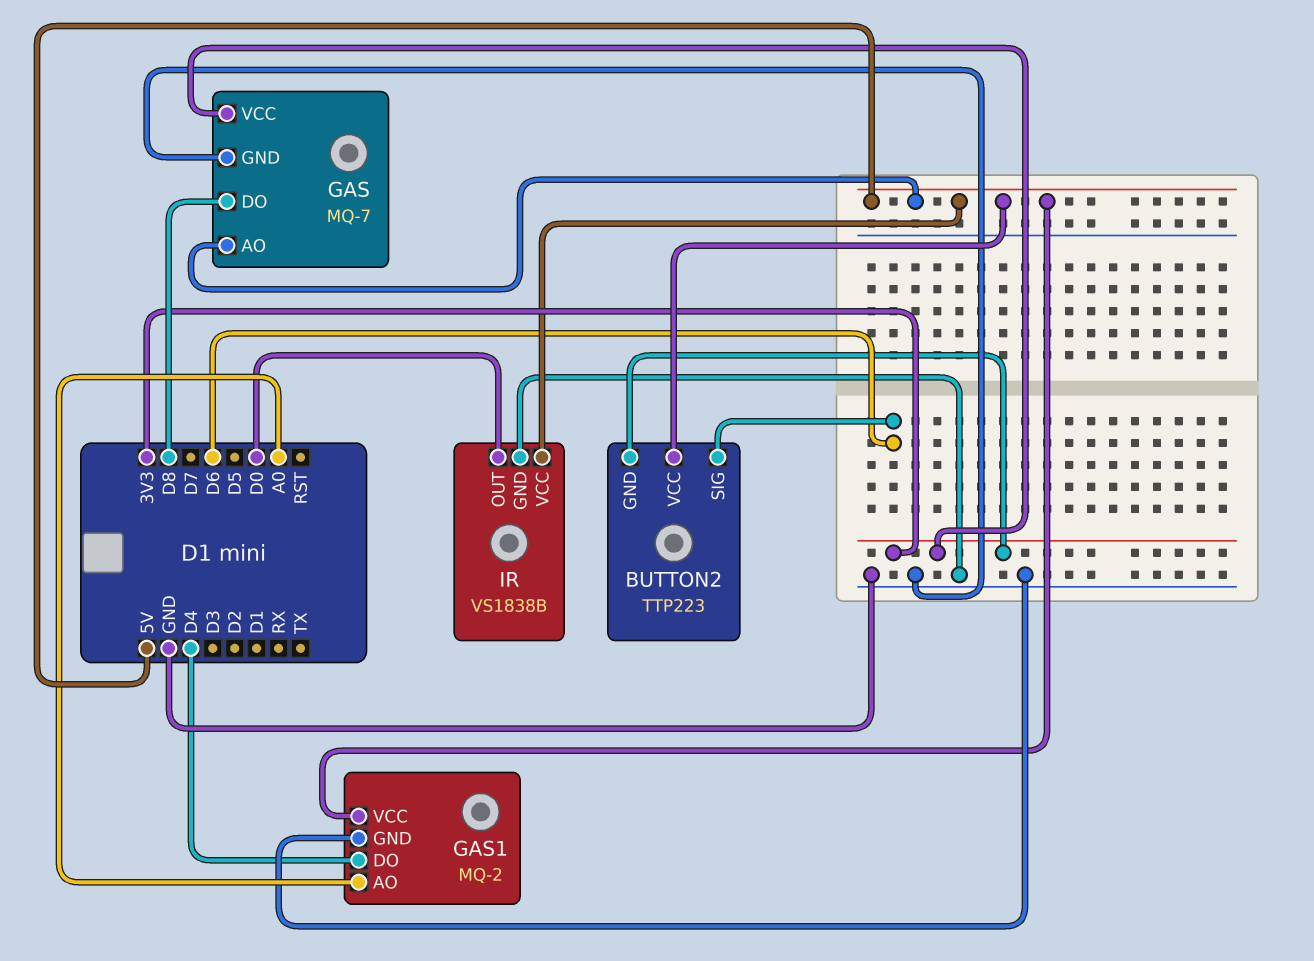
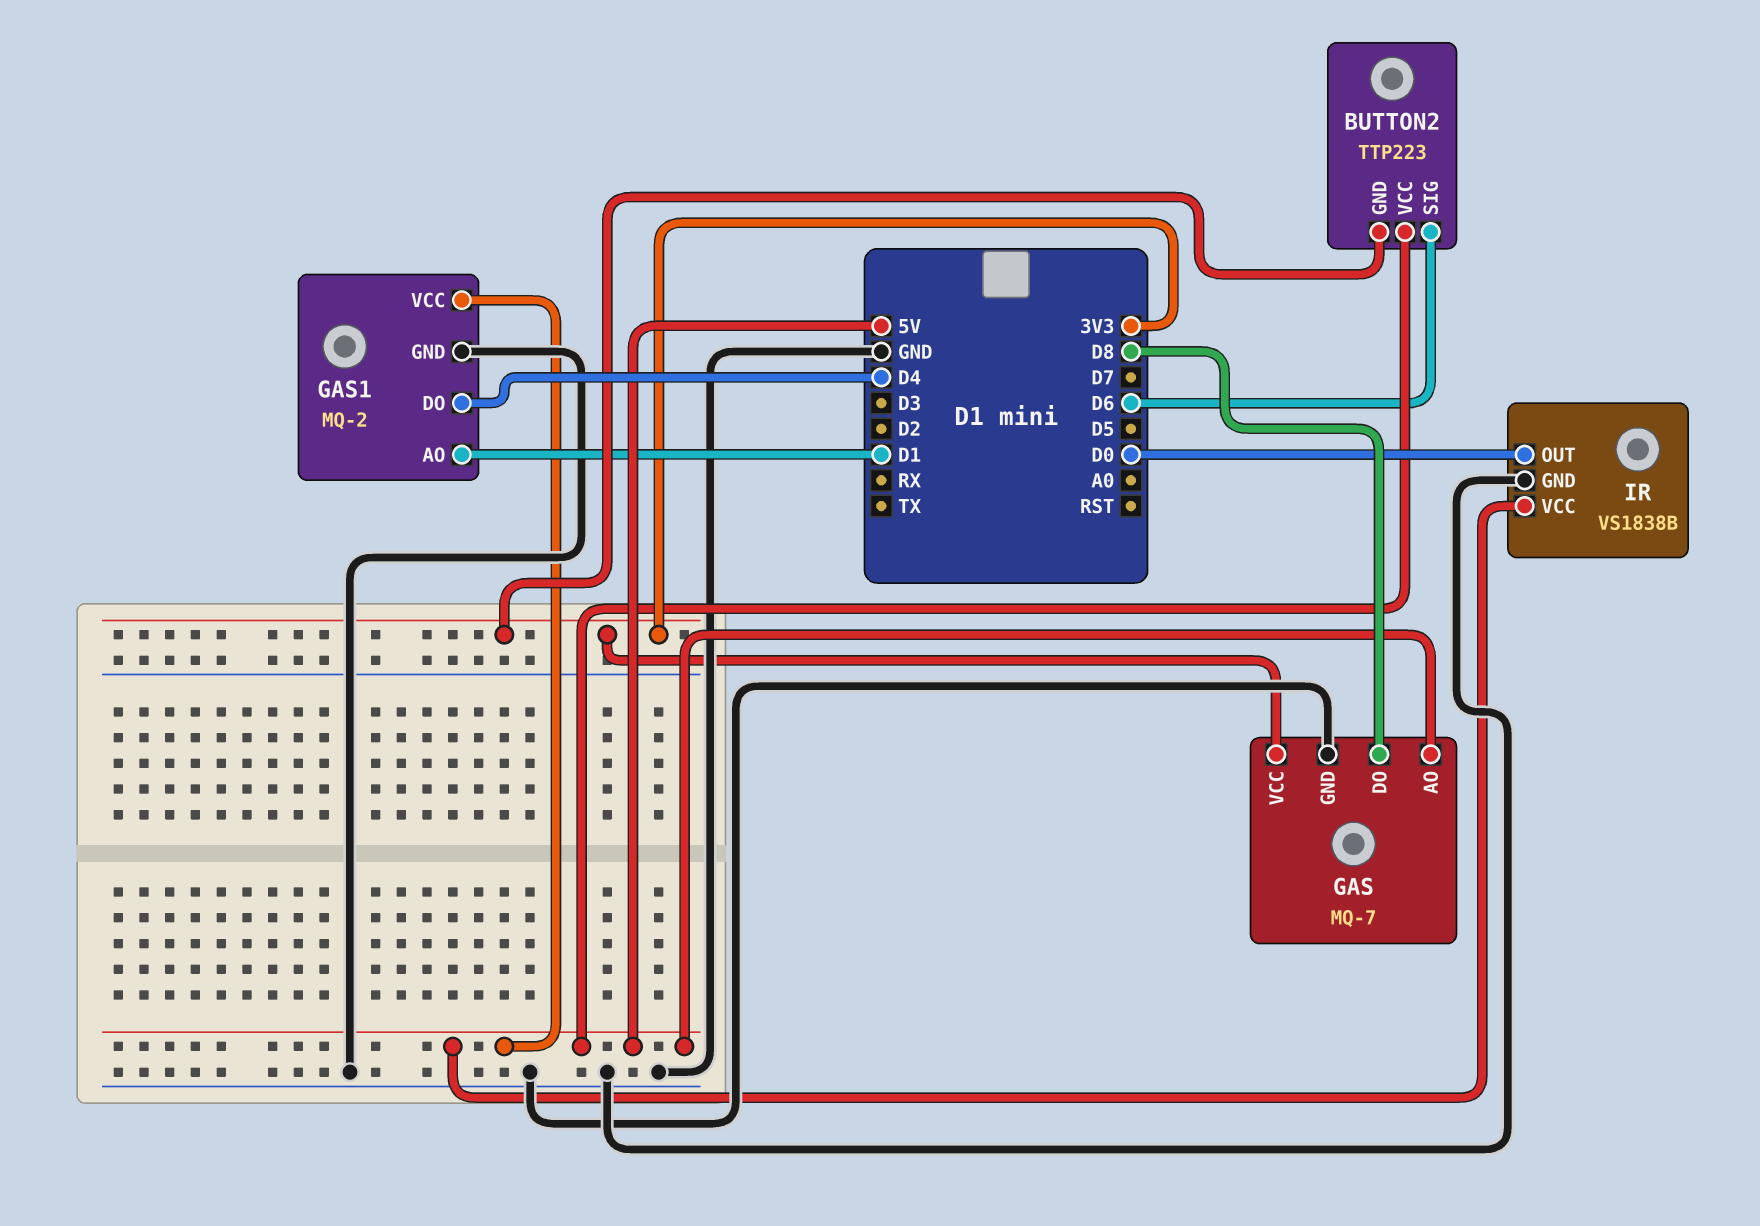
GAS1 pin AO: A0 -> D1

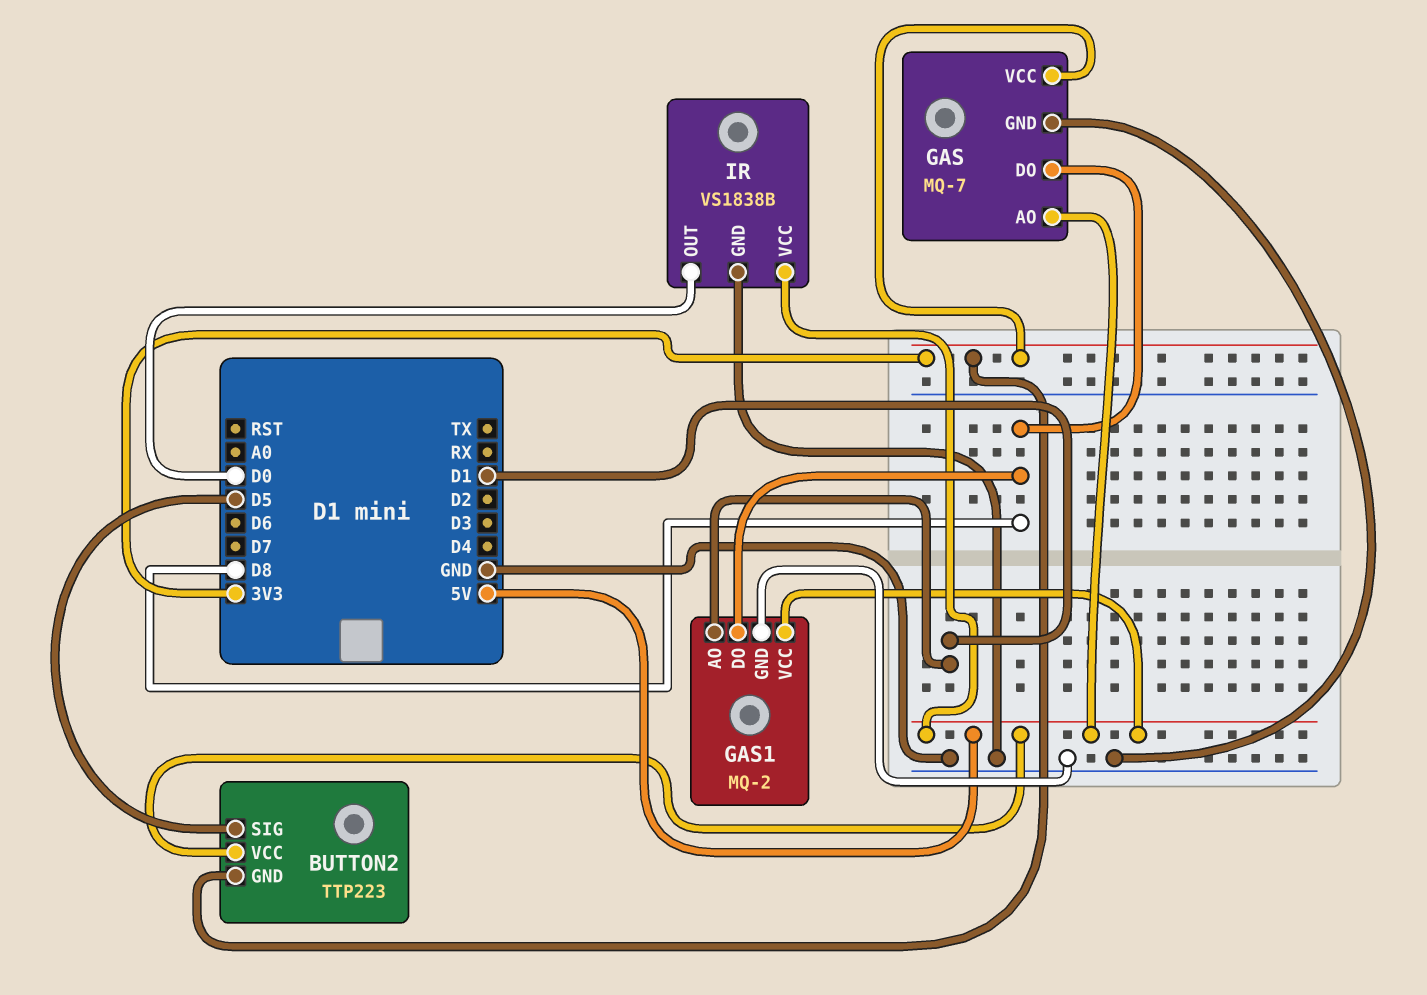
BUTTON2 pin SIG: D6 -> D5
GAS1 pin DO: D4 -> D8

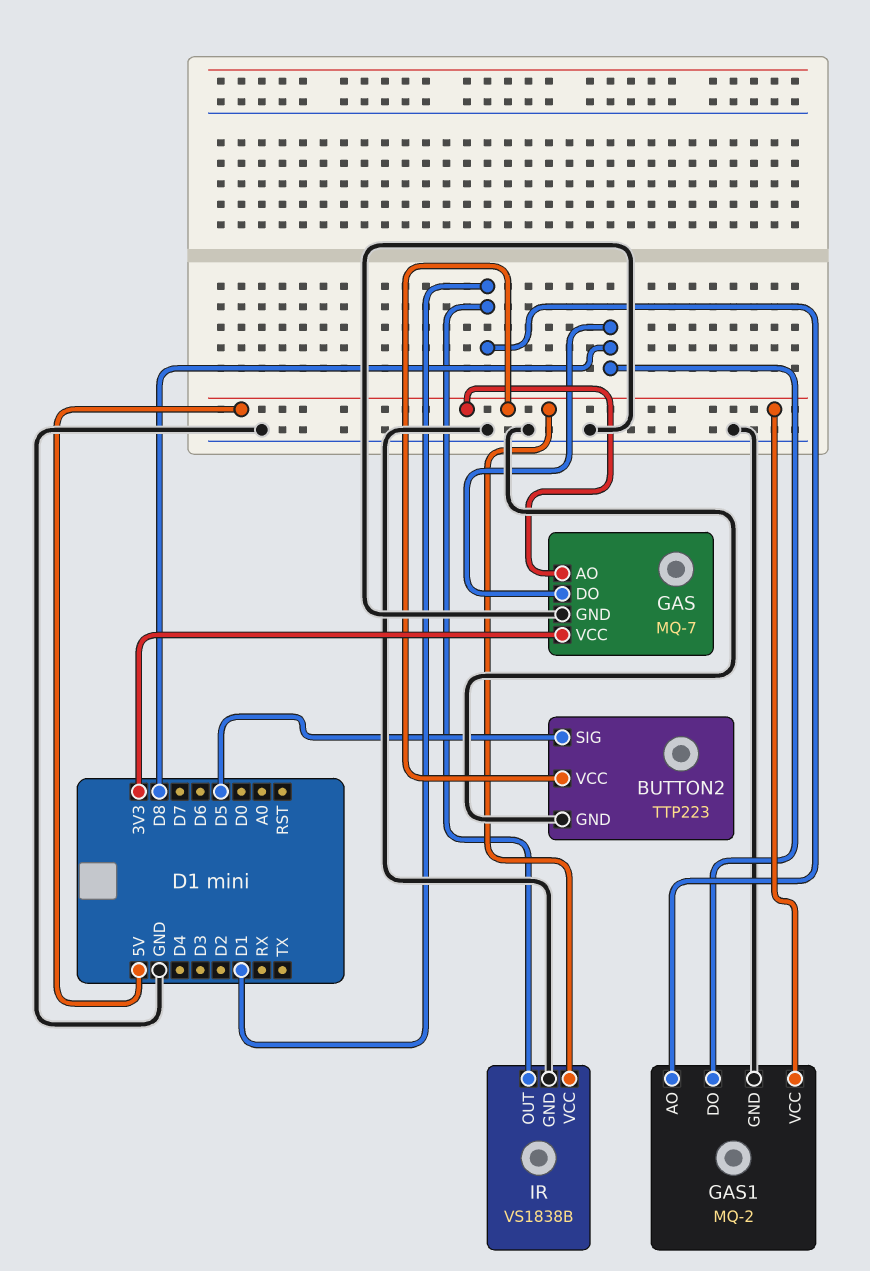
BUTTON2 pin GND: 3V3 -> GND
IR pin OUT: D0 -> D1

